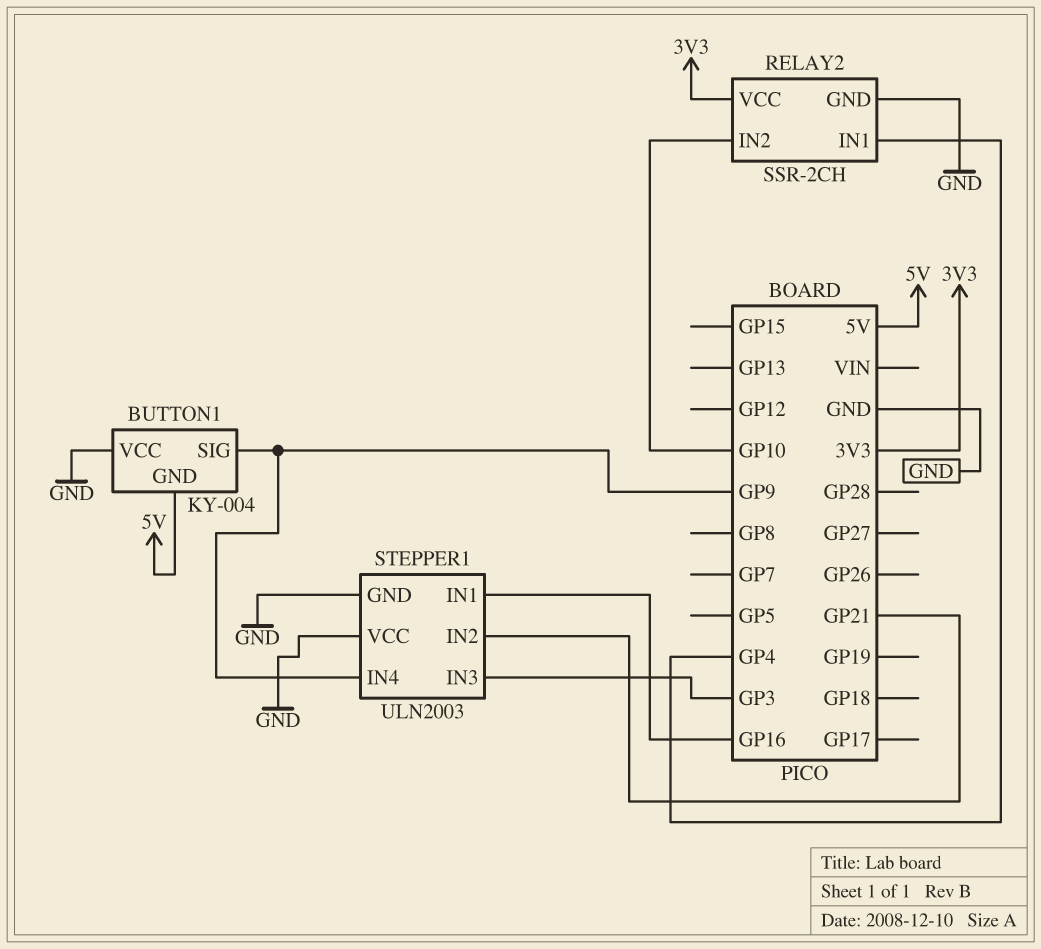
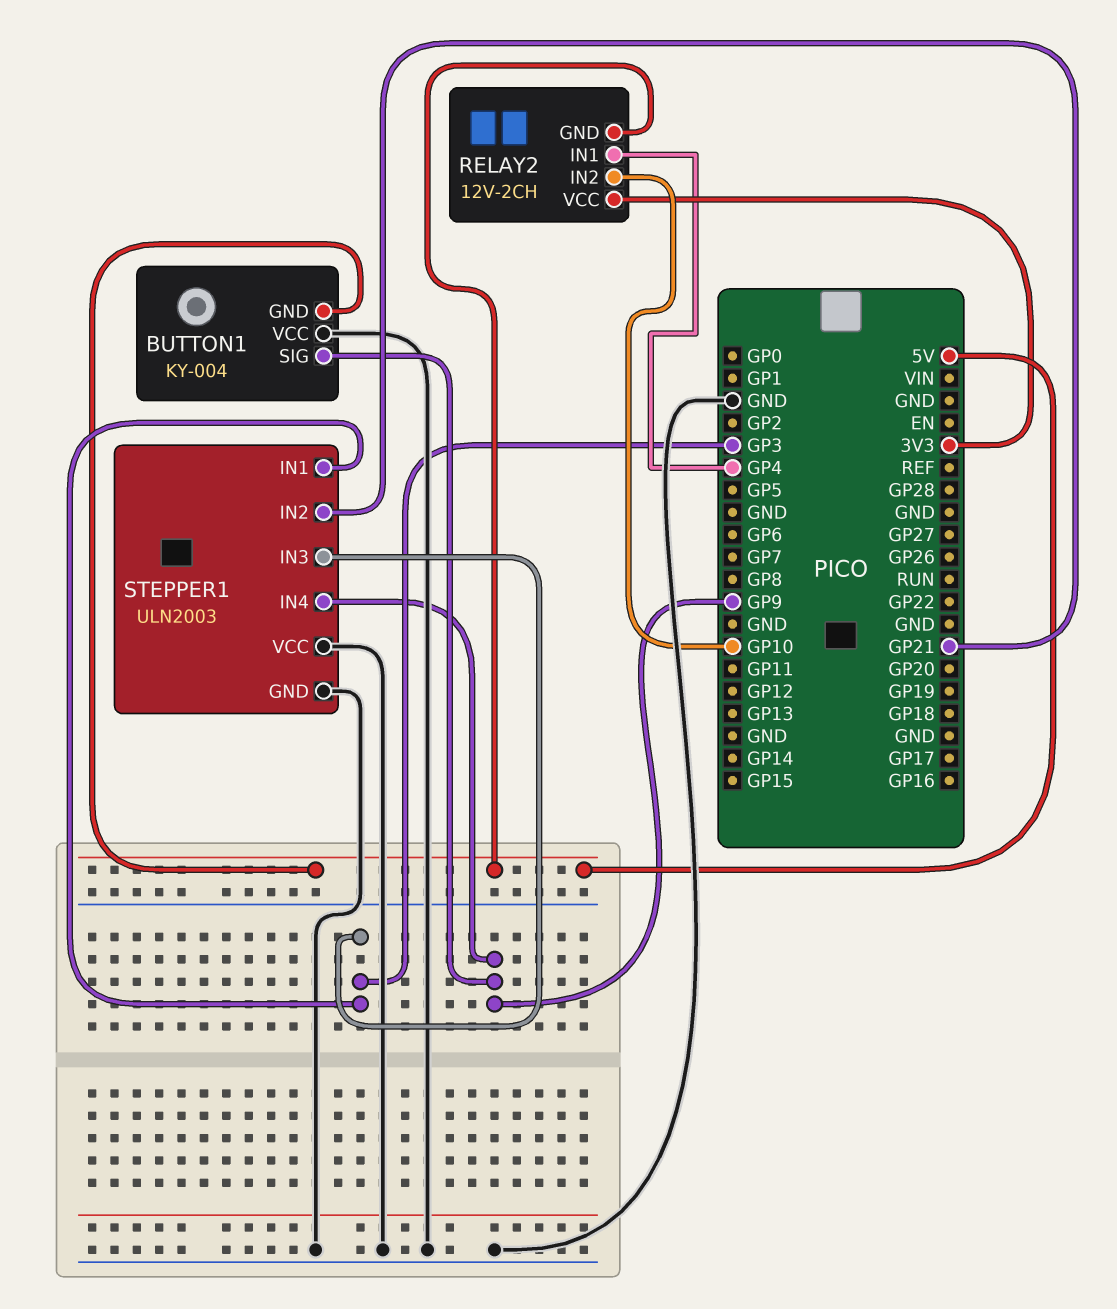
RELAY2: SSR-2CH -> 12V-2CH
RELAY2 pin GND: GND -> 5V
STEPPER1 pin IN1: GP16 -> GP3

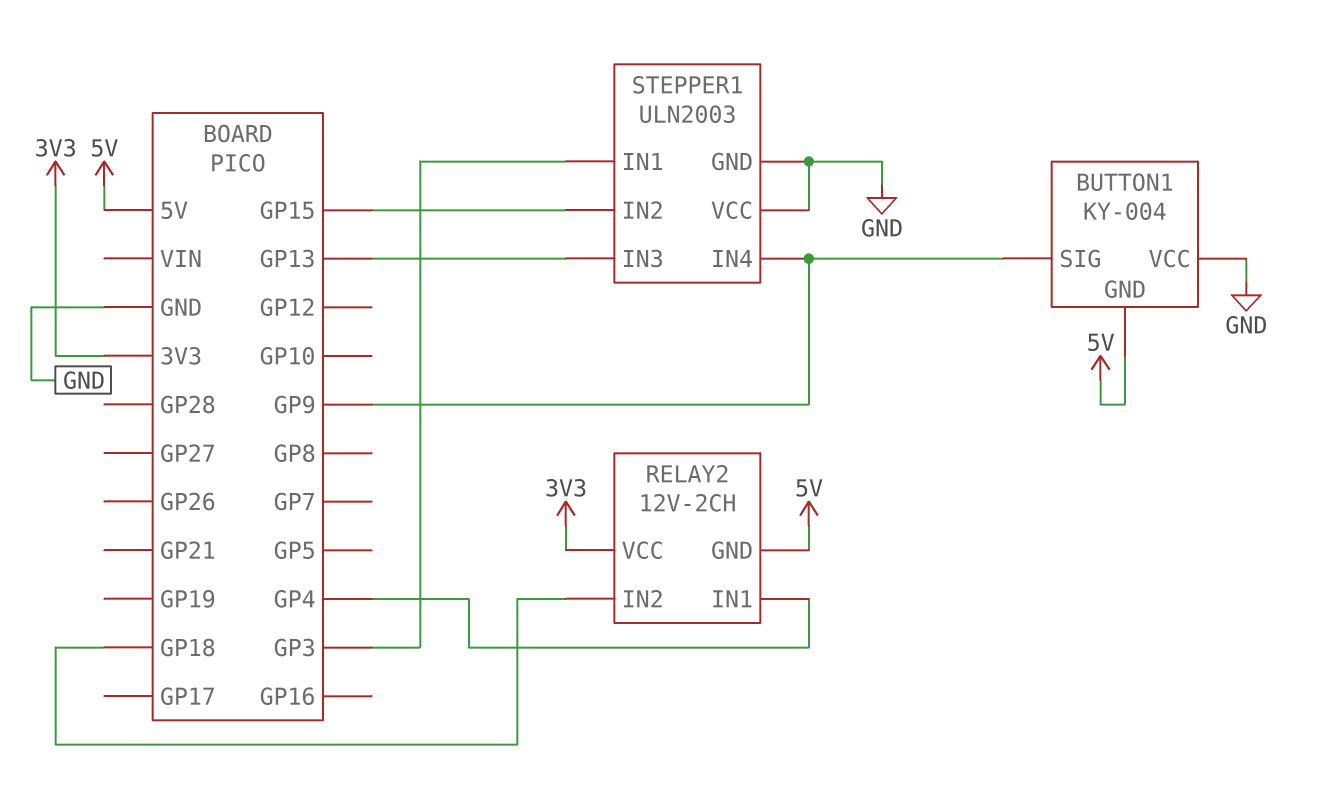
RELAY2 pin IN2: GP10 -> GP18
STEPPER1 pin IN2: GP21 -> GP15
STEPPER1 pin IN3: GP3 -> GP13

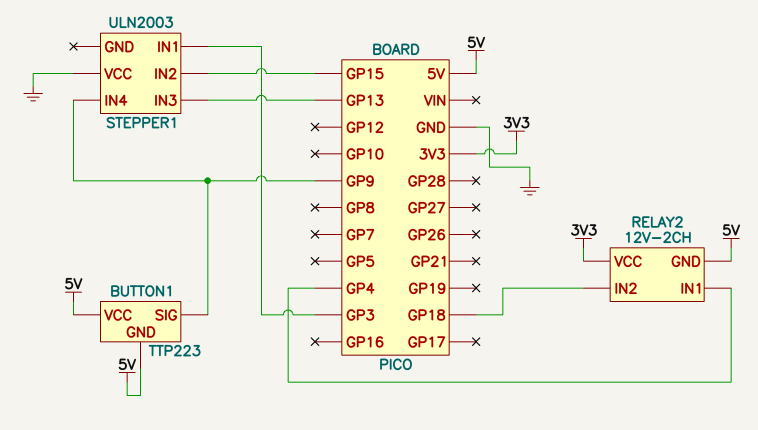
BUTTON1: KY-004 -> TTP223
BUTTON1 pin VCC: GND -> 5V
STEPPER1 pin GND: GND -> none

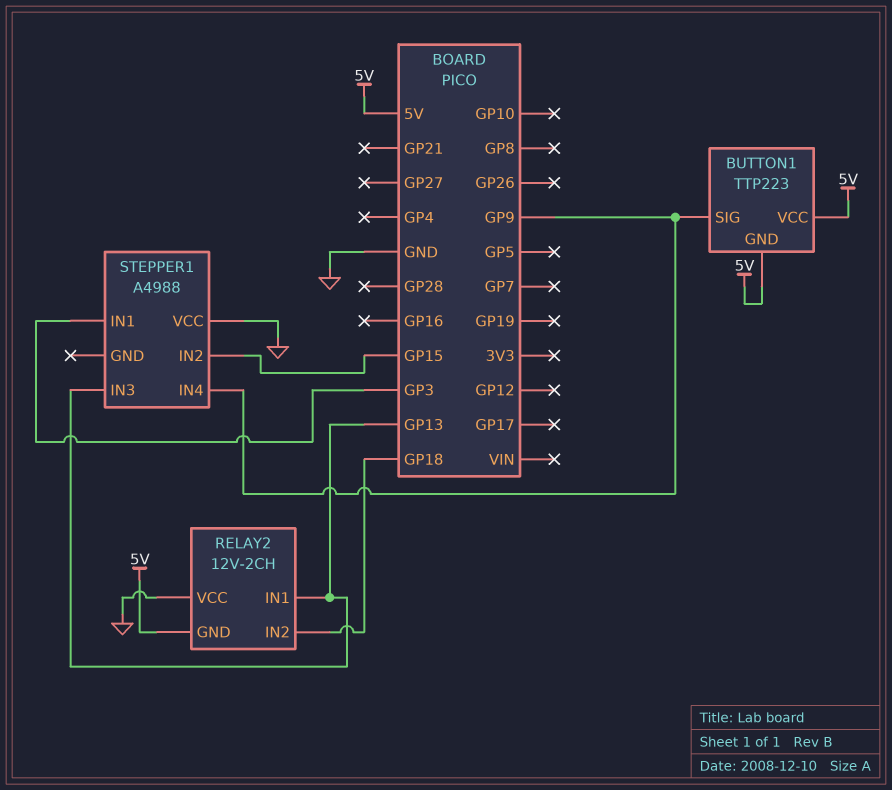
RELAY2 pin IN1: GP4 -> GP13
RELAY2 pin VCC: 3V3 -> GND
STEPPER1: ULN2003 -> A4988

